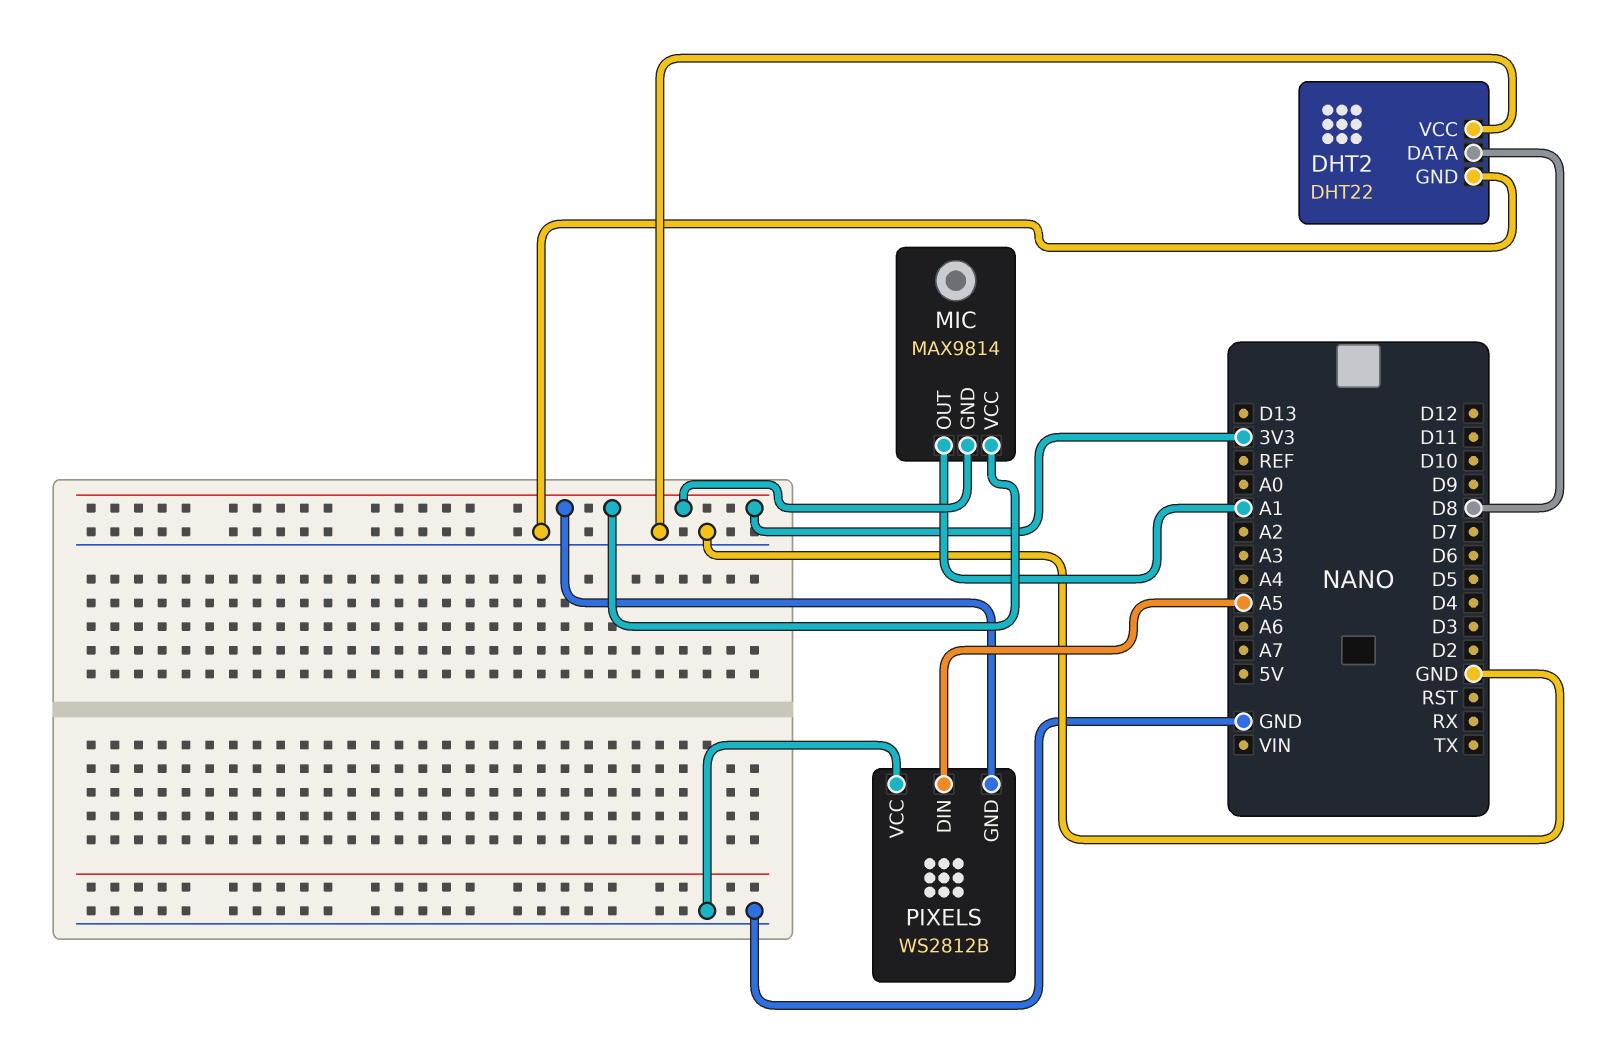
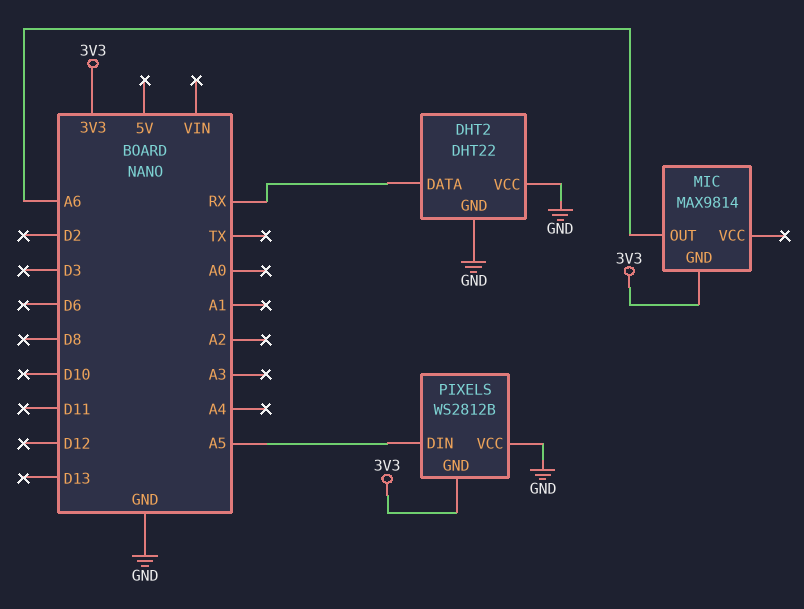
DHT2 pin DATA: D8 -> RX
MIC pin OUT: A1 -> A6
MIC pin VCC: 3V3 -> none

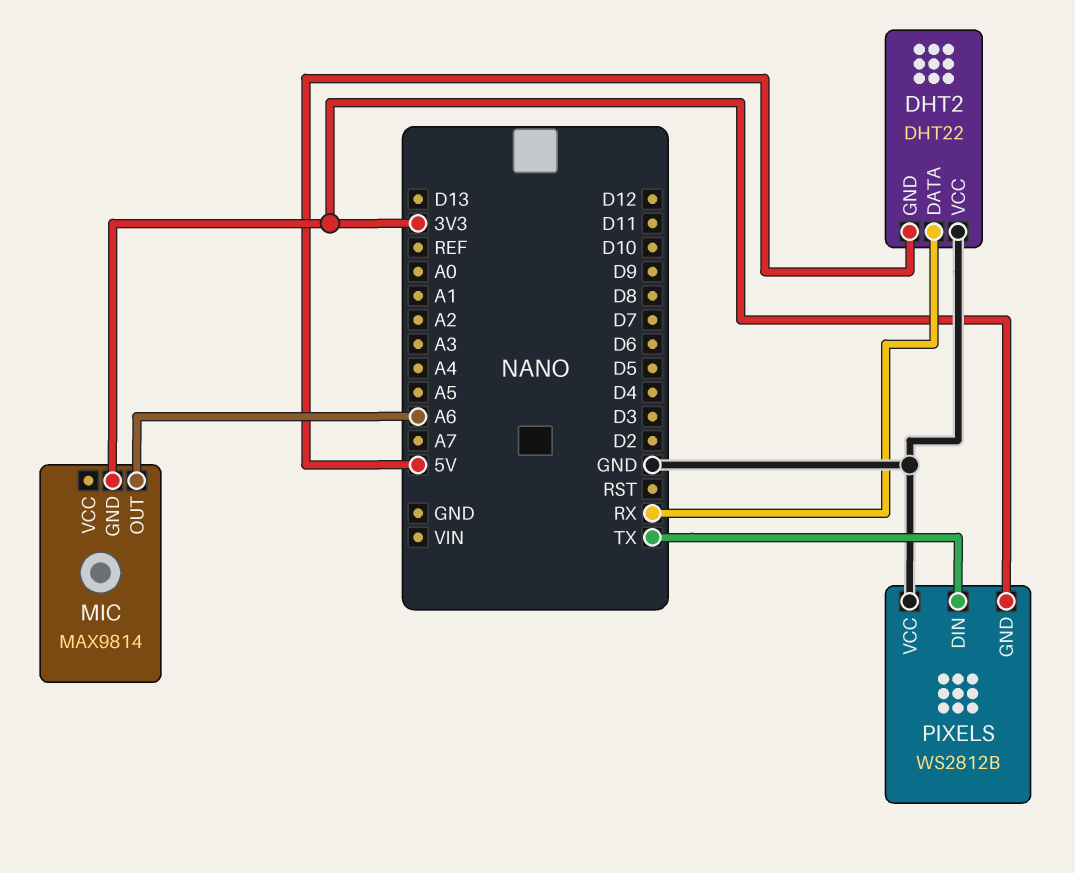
DHT2 pin GND: GND -> 5V
PIXELS pin DIN: A5 -> TX

